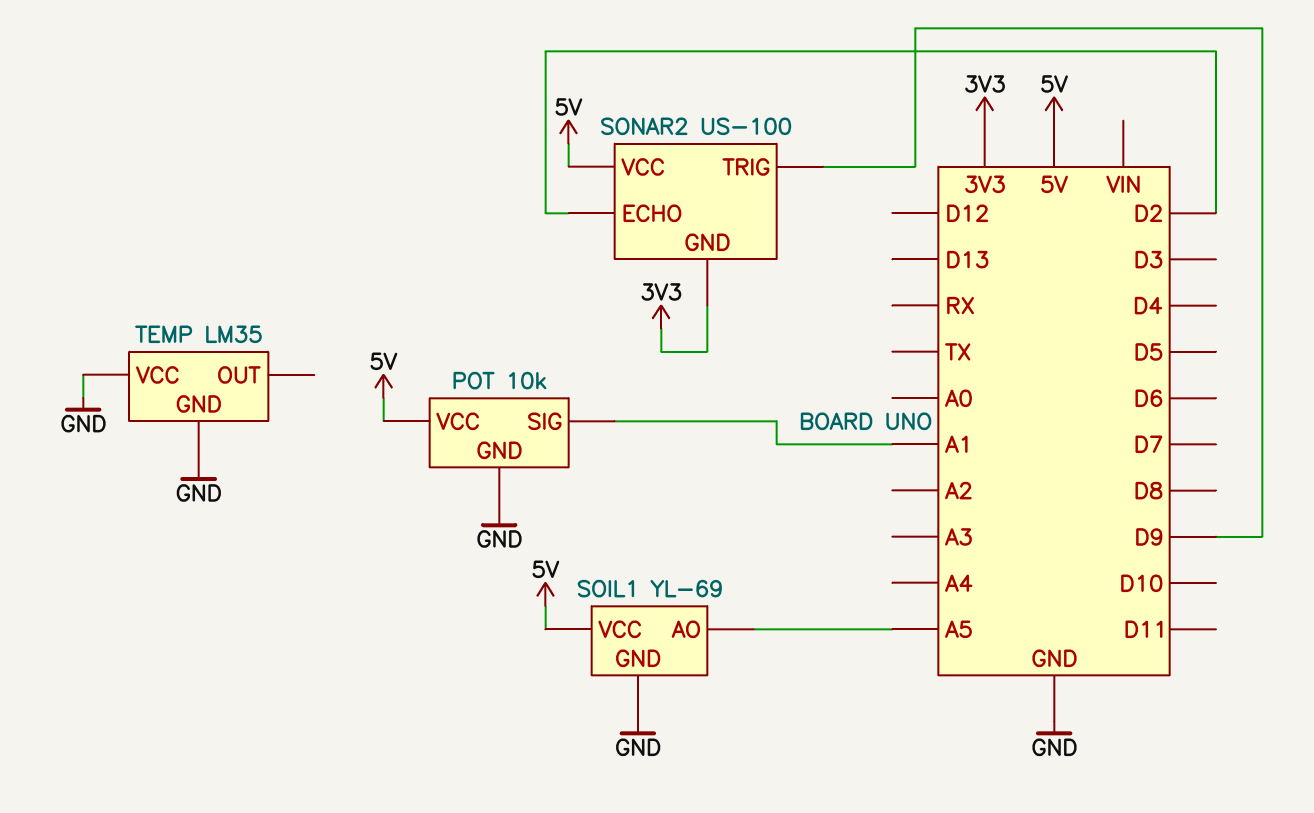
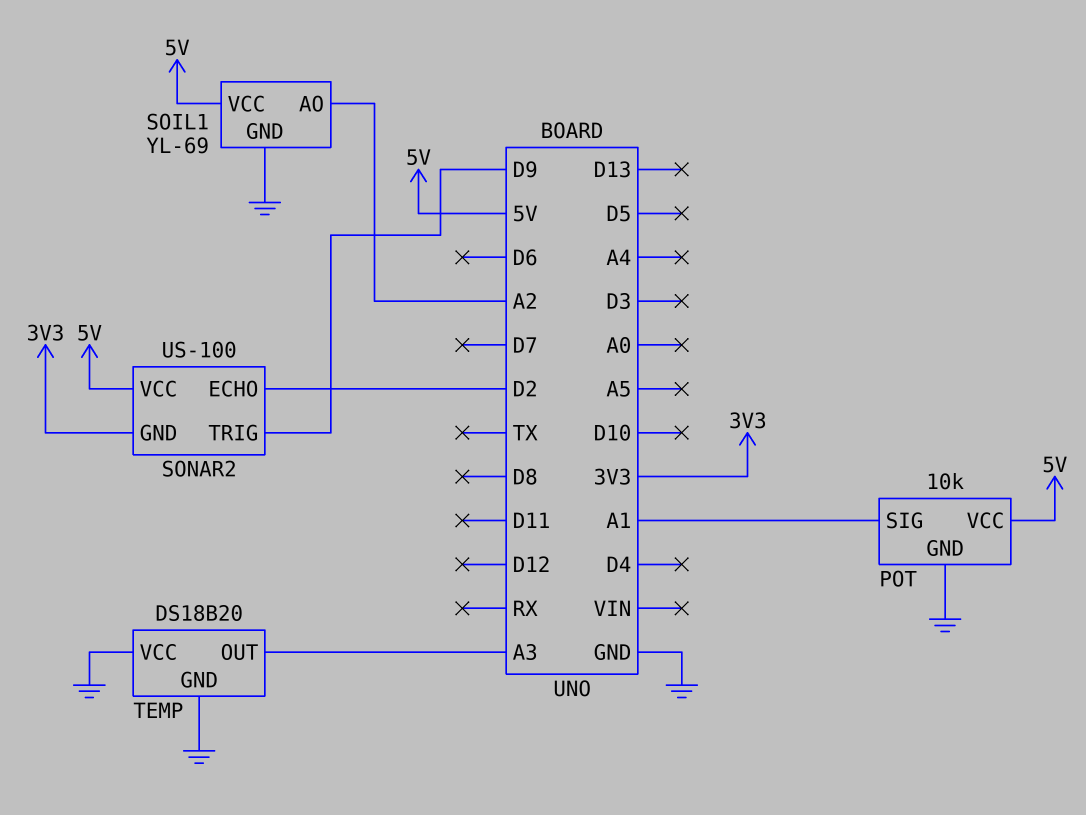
SOIL1 pin AO: A5 -> A2
TEMP: LM35 -> DS18B20
TEMP pin OUT: none -> A3

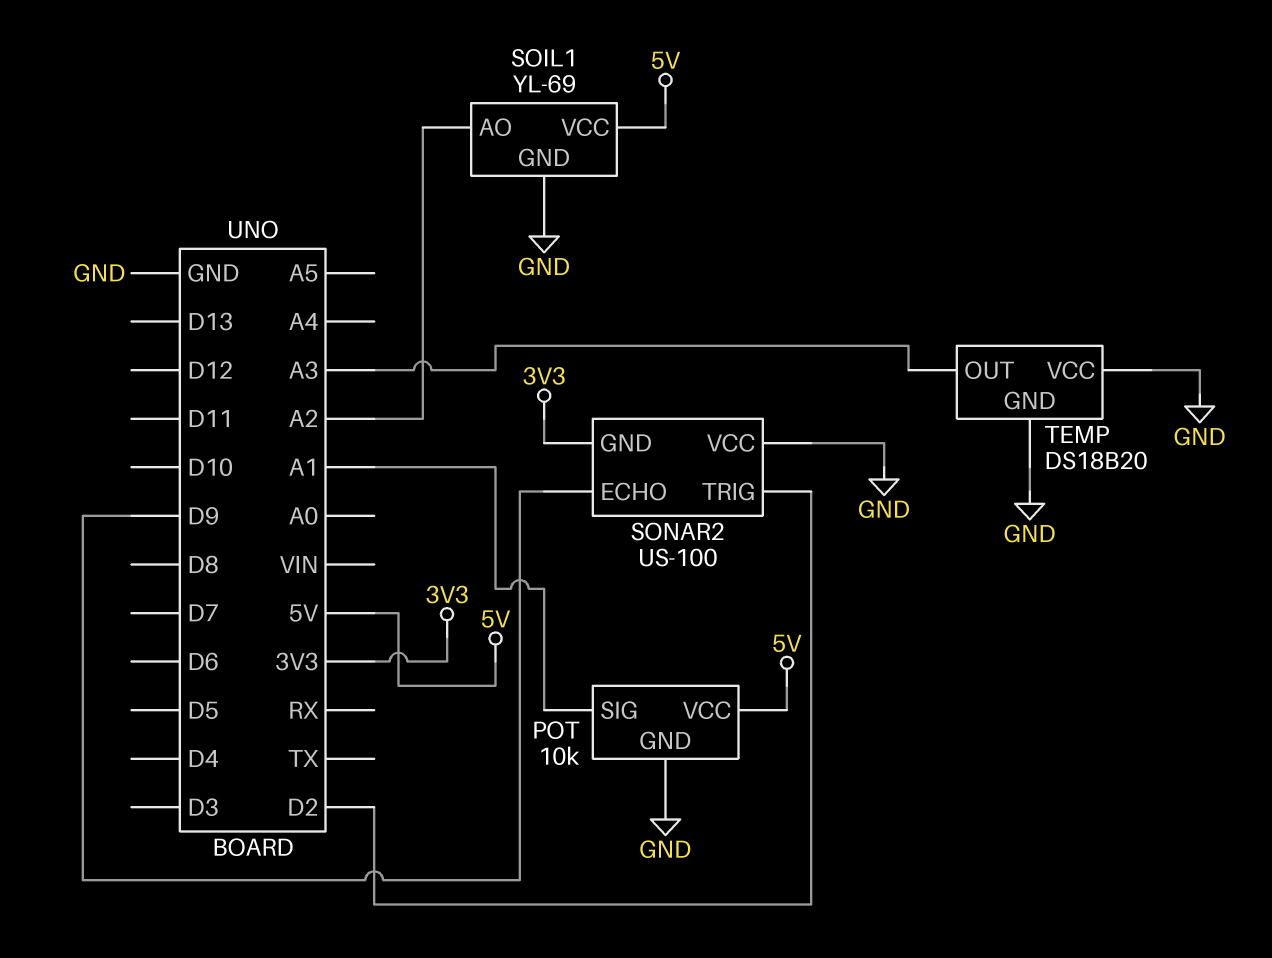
SONAR2 pin ECHO: D2 -> D9
SONAR2 pin TRIG: D9 -> D2
SONAR2 pin VCC: 5V -> GND

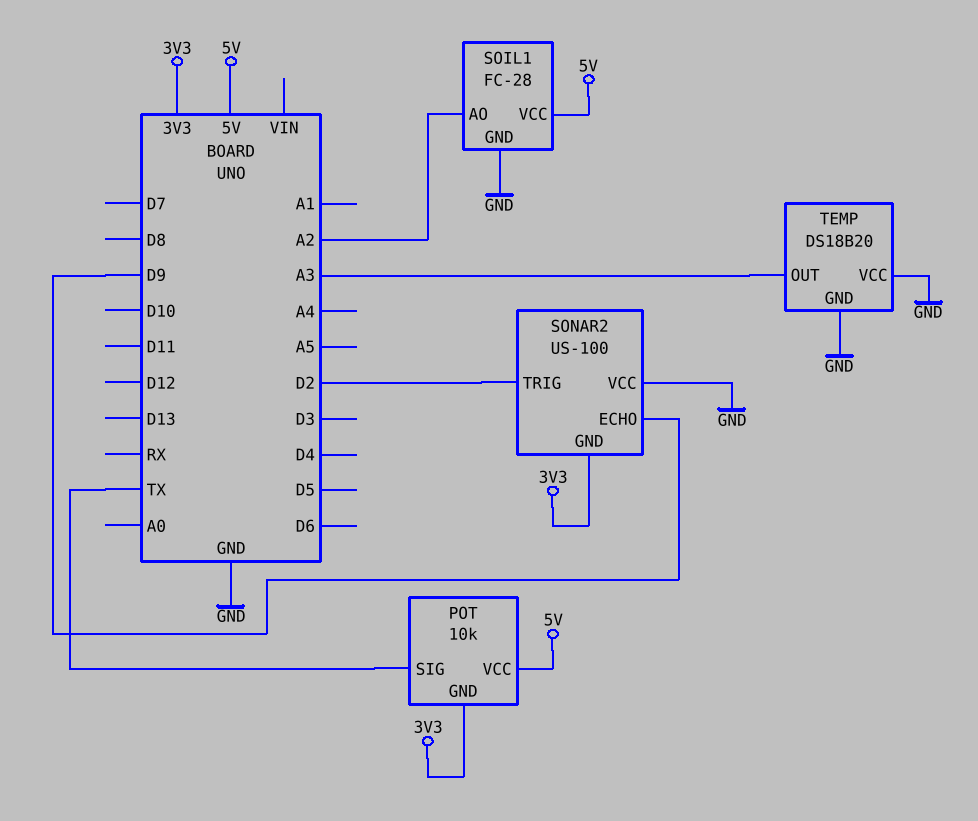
POT pin GND: GND -> 3V3
POT pin SIG: A1 -> TX
SOIL1: YL-69 -> FC-28

